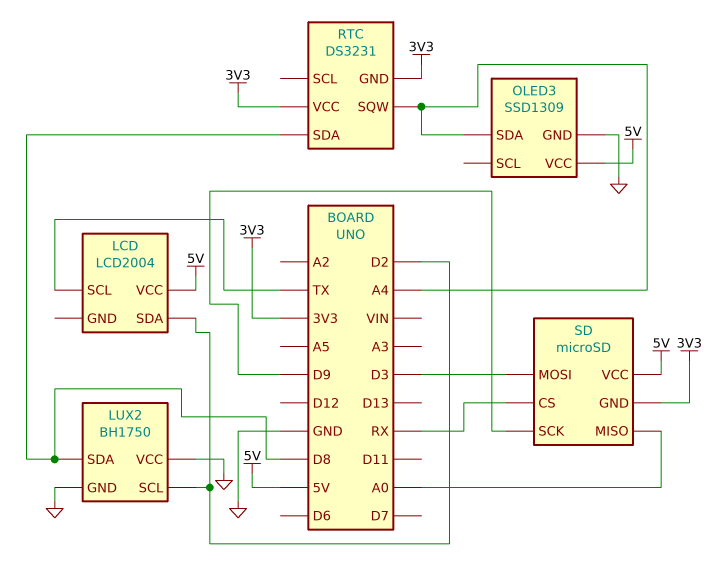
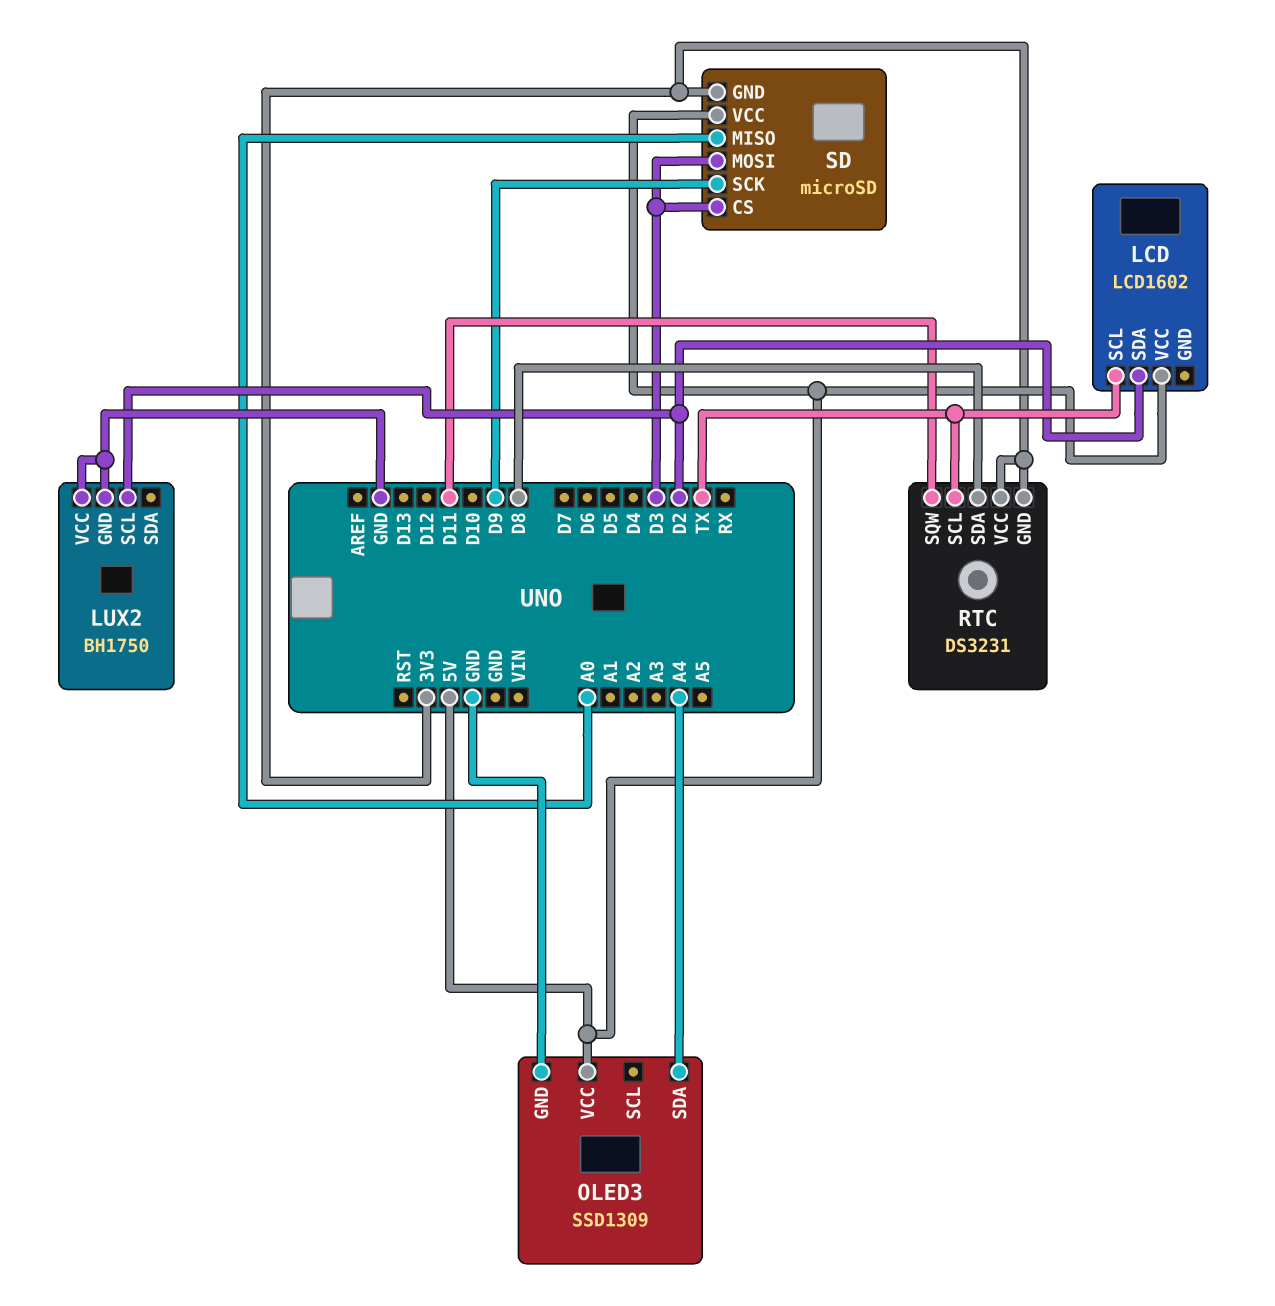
LCD: LCD2004 -> LCD1602
LUX2 pin SDA: D8 -> none
RTC pin SCL: none -> TX
RTC pin SQW: A4 -> D11
SD pin CS: RX -> D3

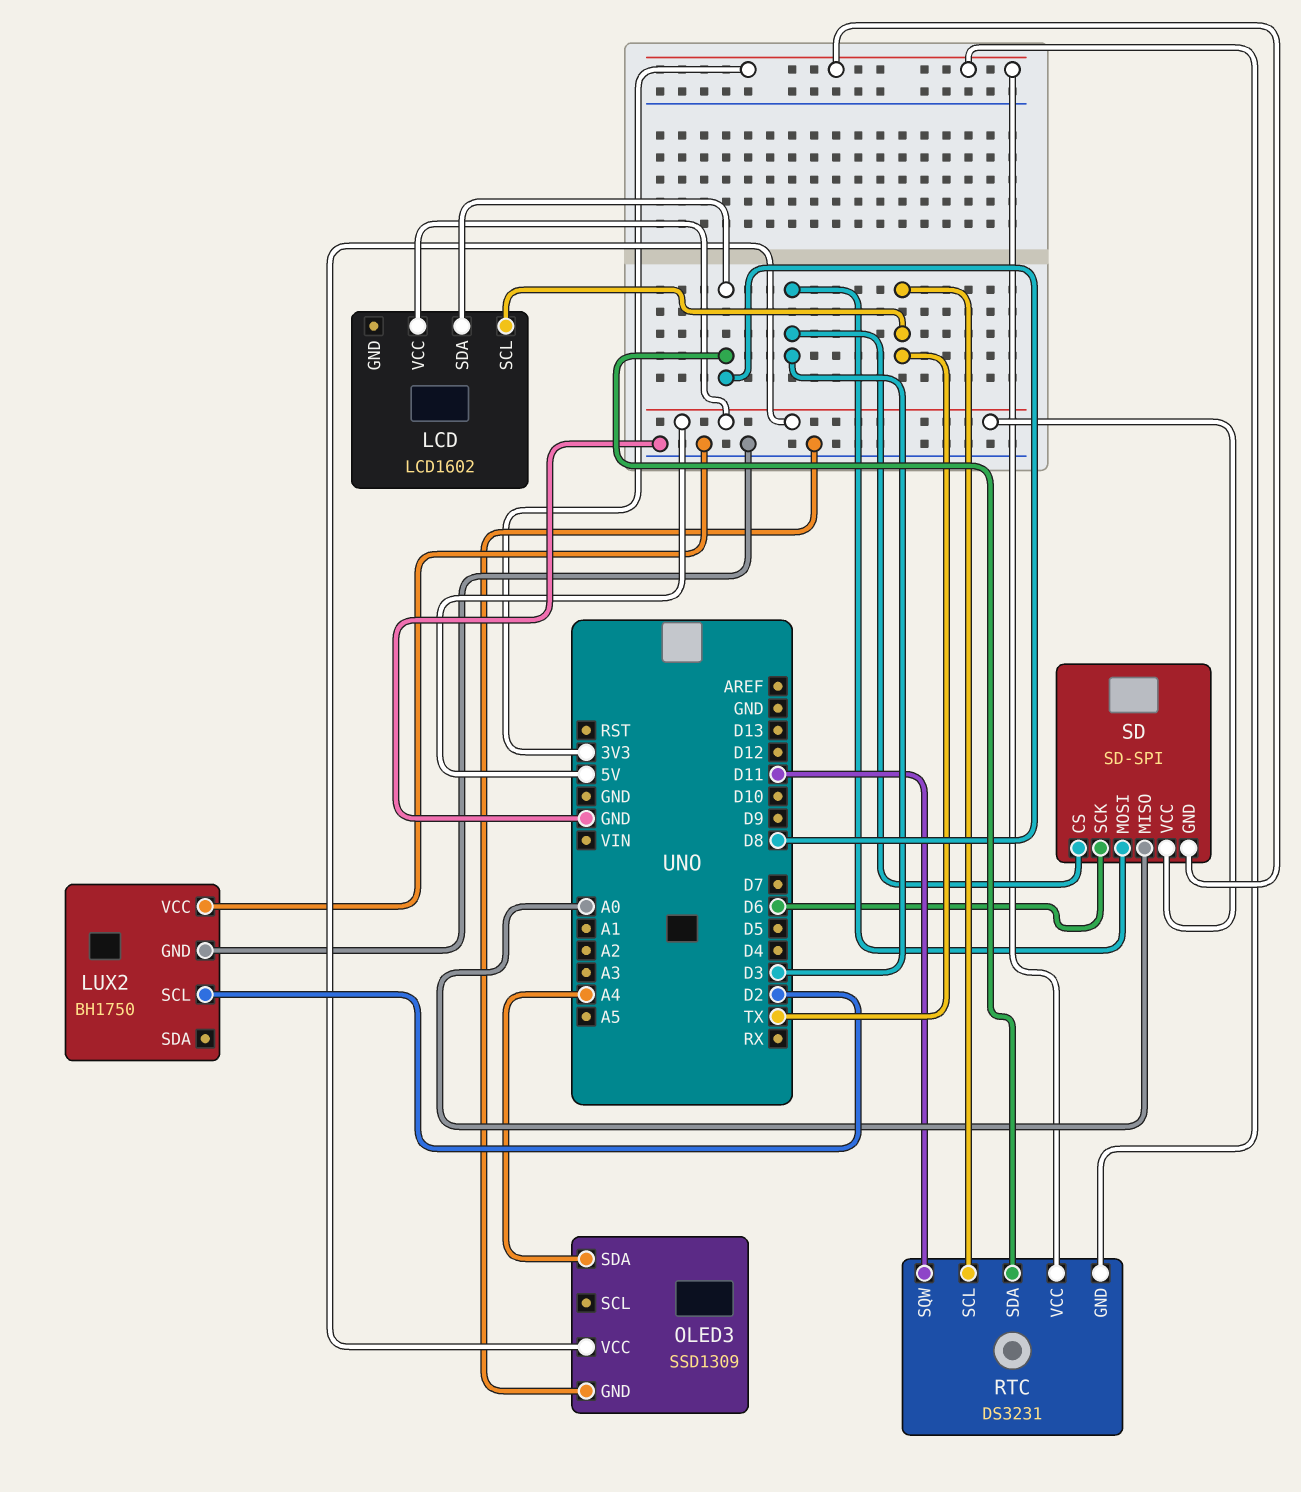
LCD pin SDA: D2 -> D8
SD: microSD -> SD-SPI
SD pin SCK: D9 -> D6

